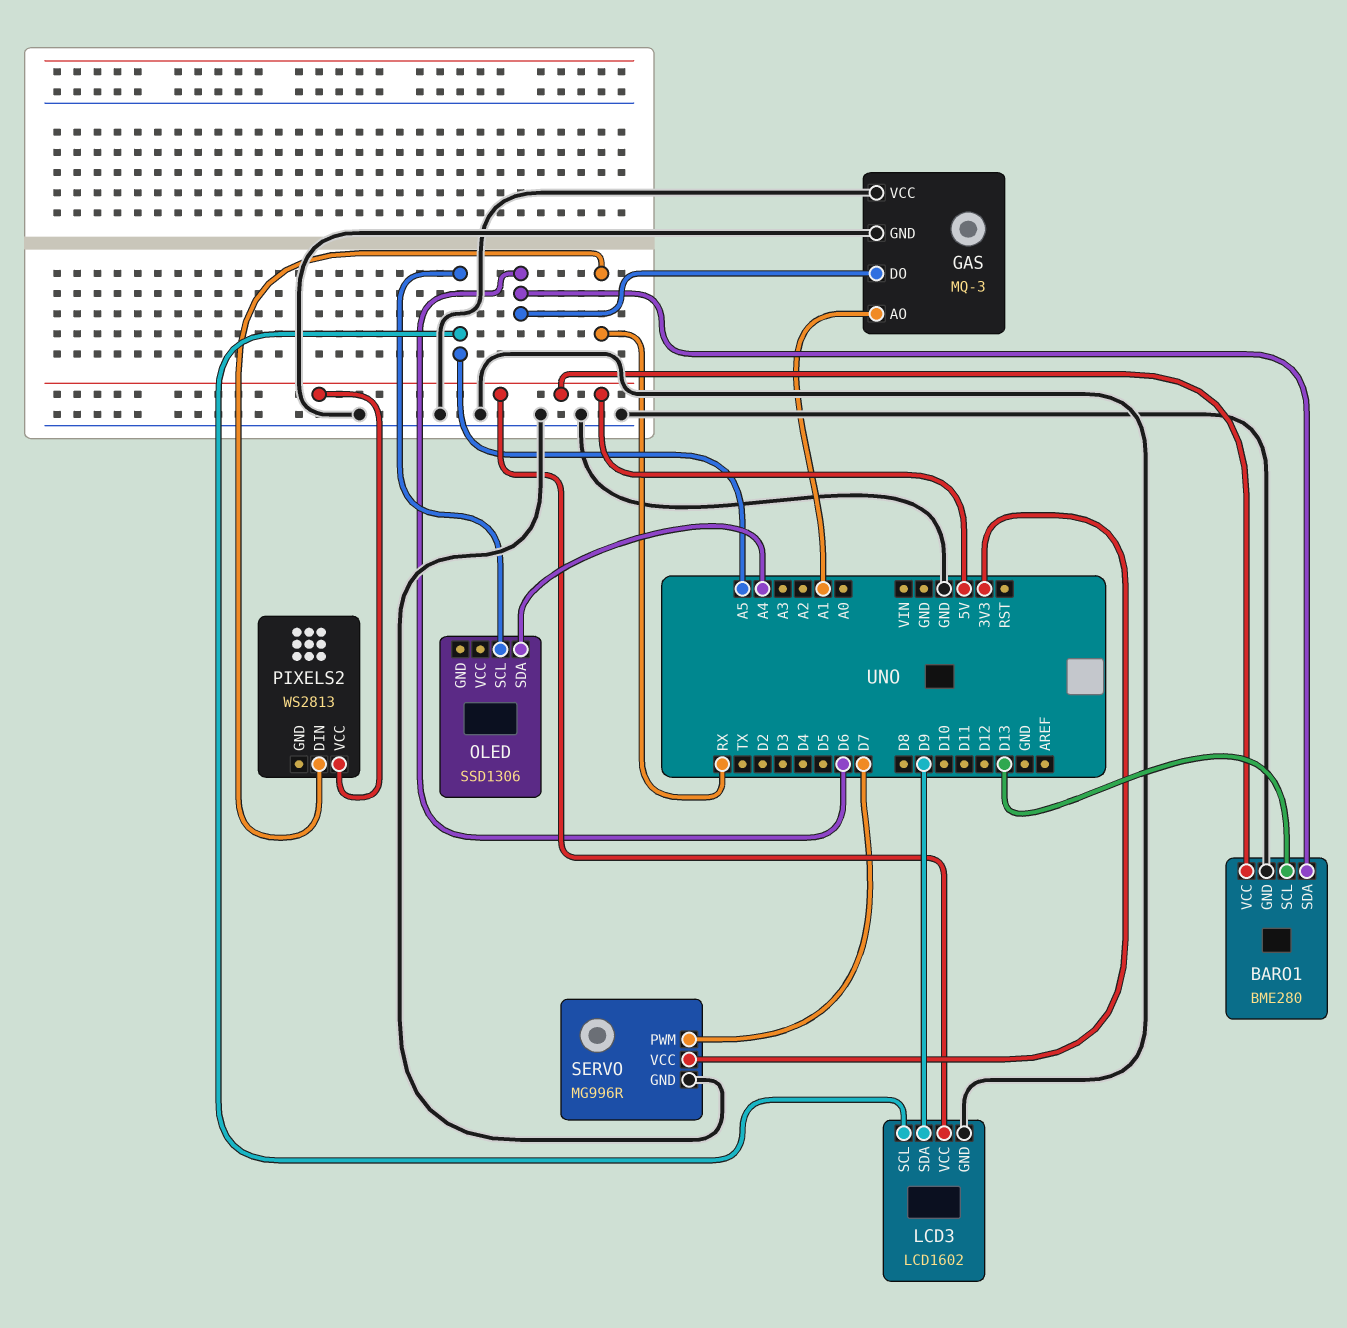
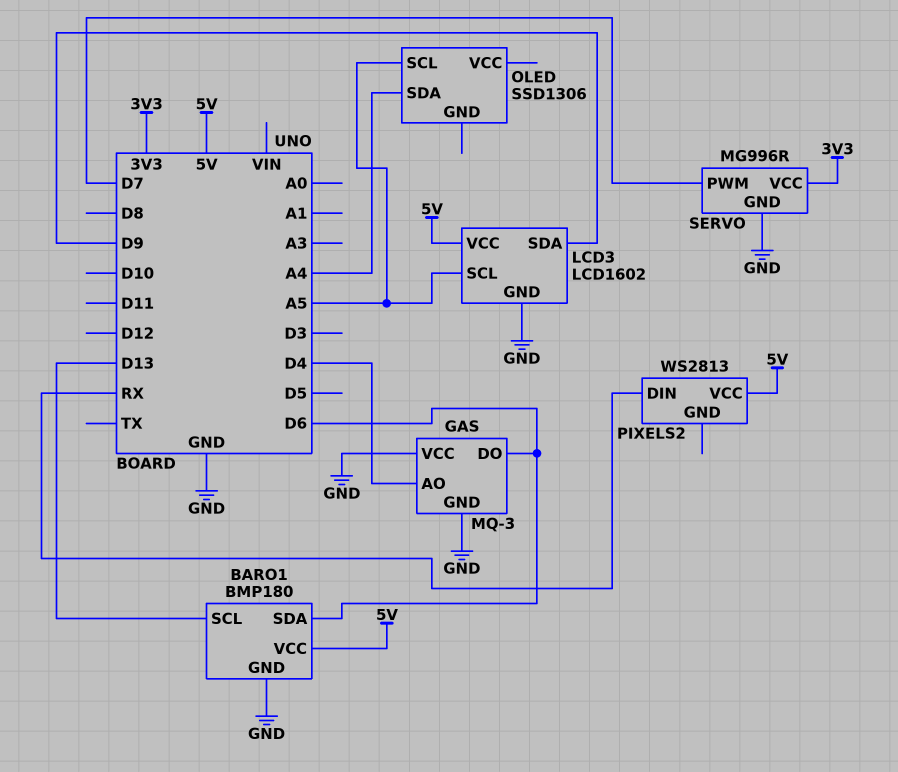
BARO1: BME280 -> BMP180
GAS pin AO: A1 -> D4

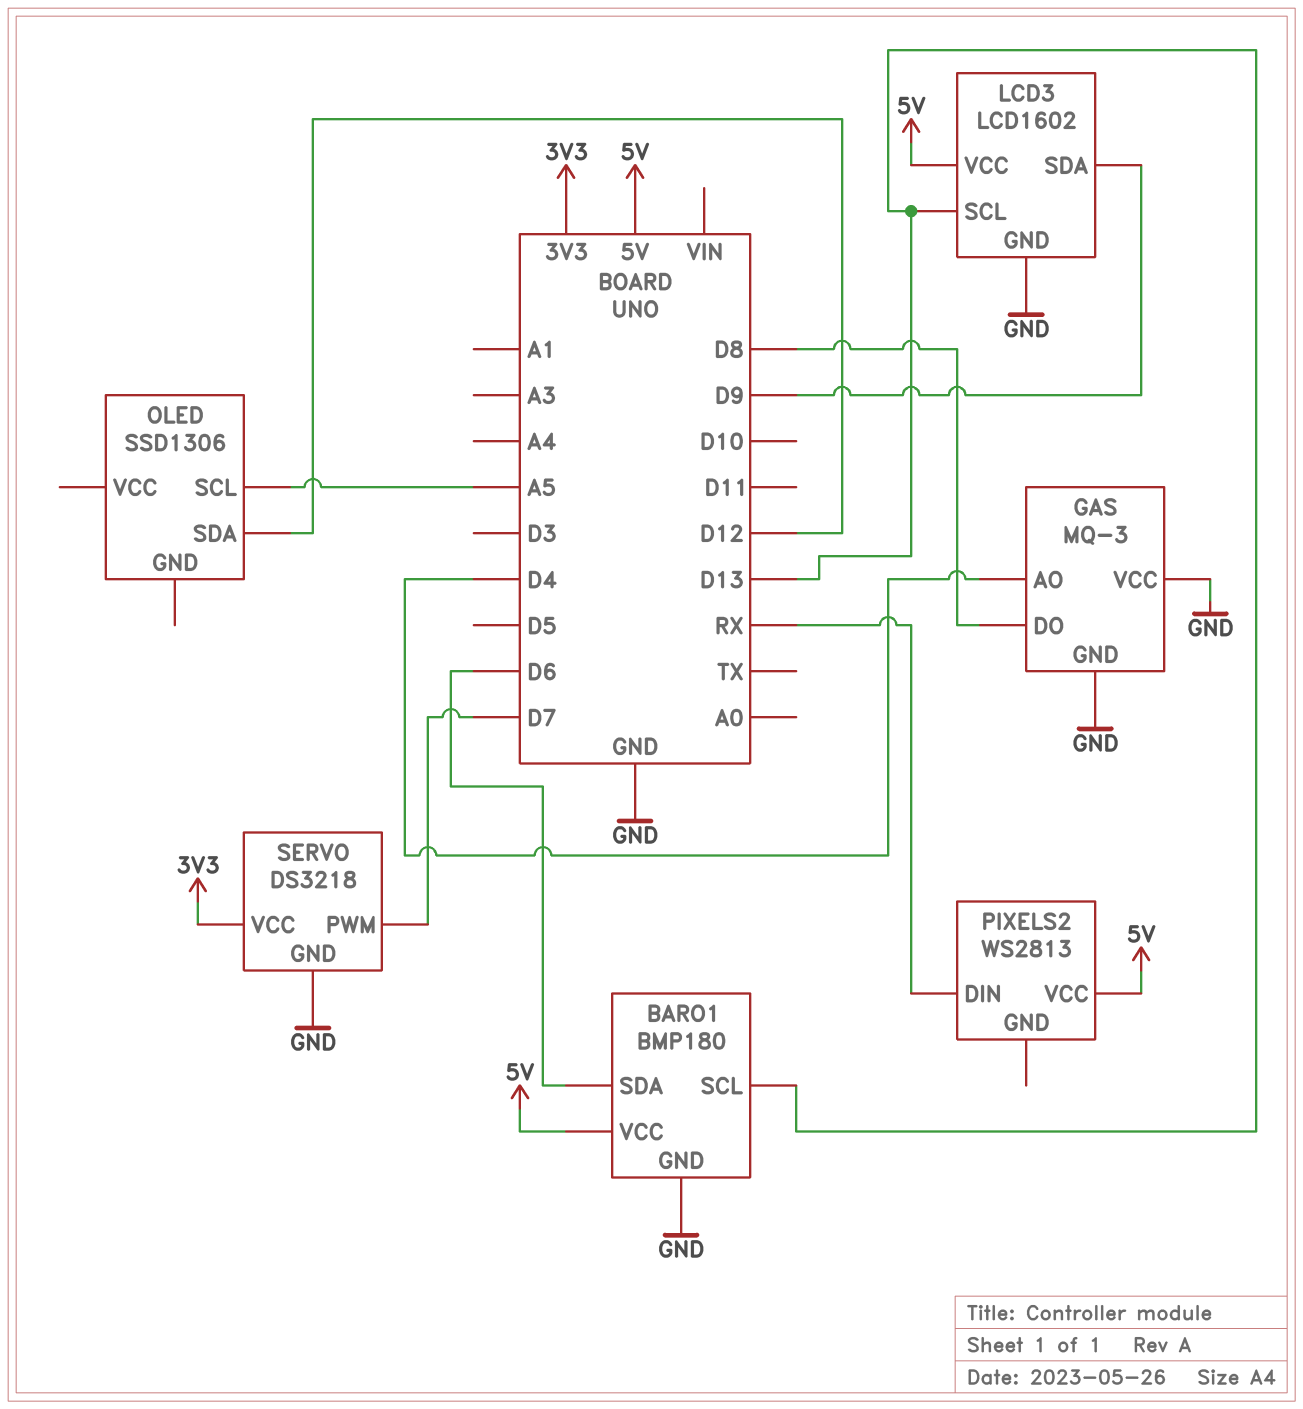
GAS pin DO: D6 -> D8
LCD3 pin SCL: A5 -> D13
OLED pin SDA: A4 -> D12
SERVO: MG996R -> DS3218

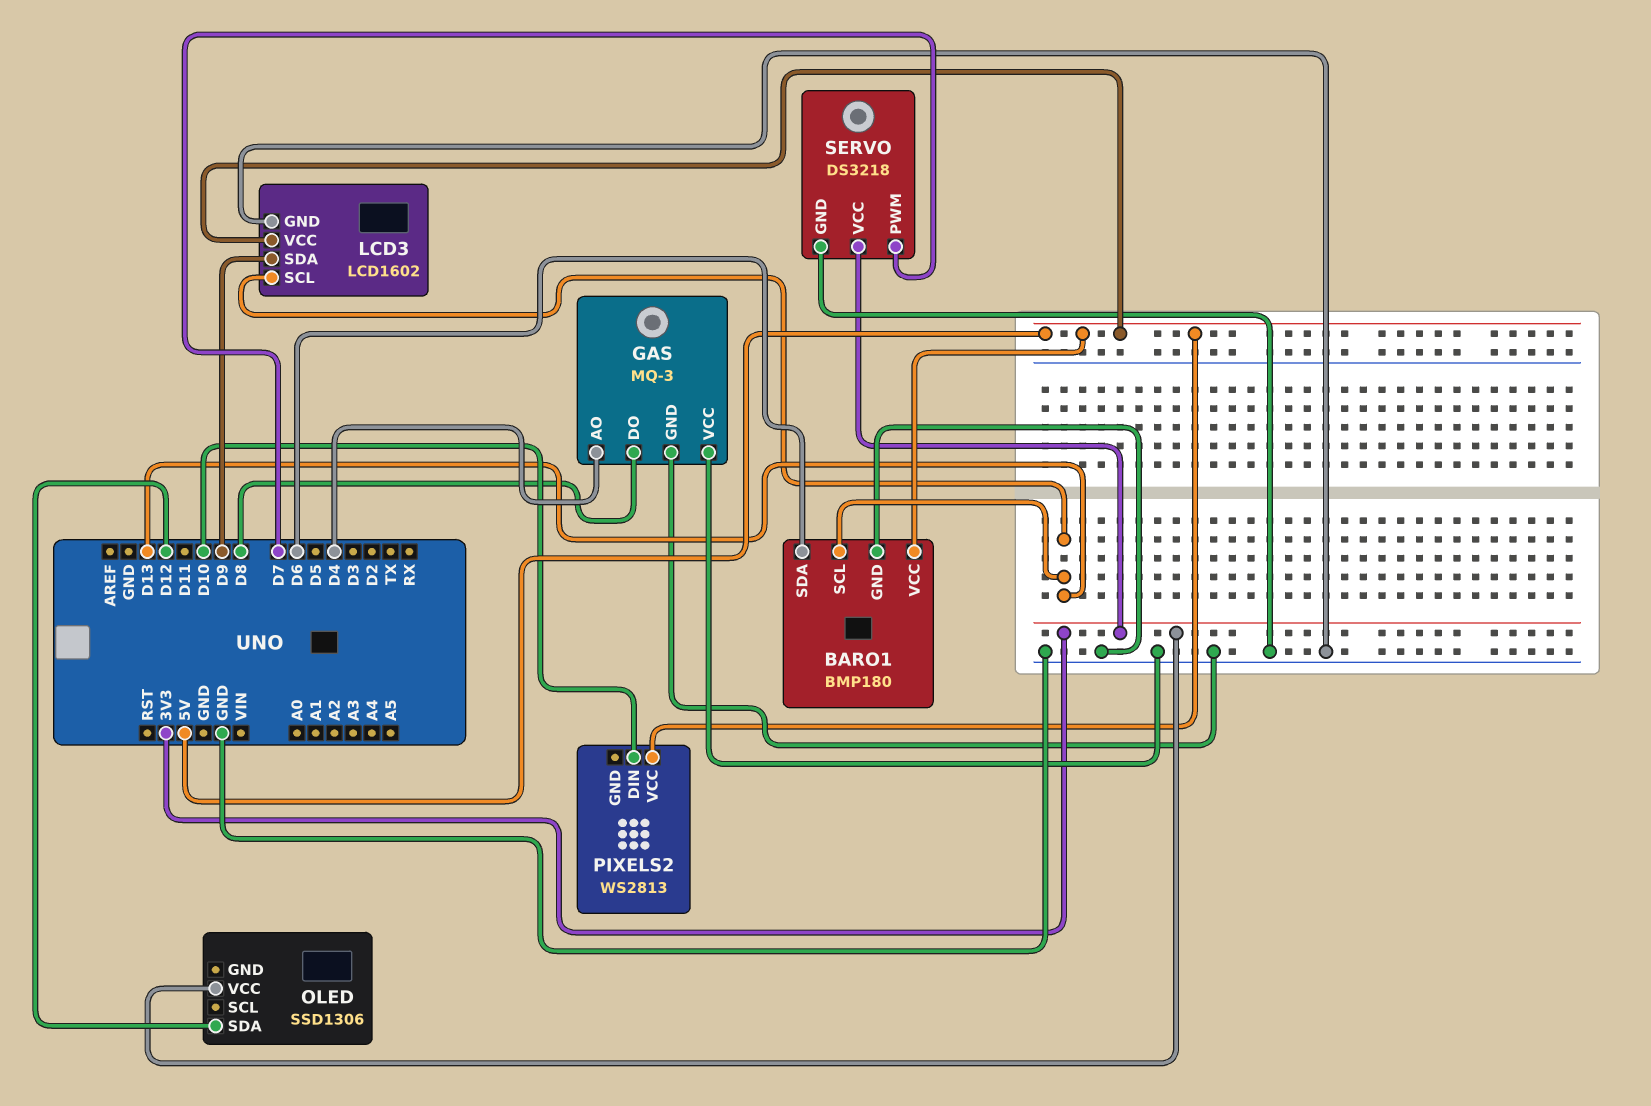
OLED pin SCL: A5 -> none
OLED pin VCC: none -> 3V3
PIXELS2 pin DIN: RX -> D10

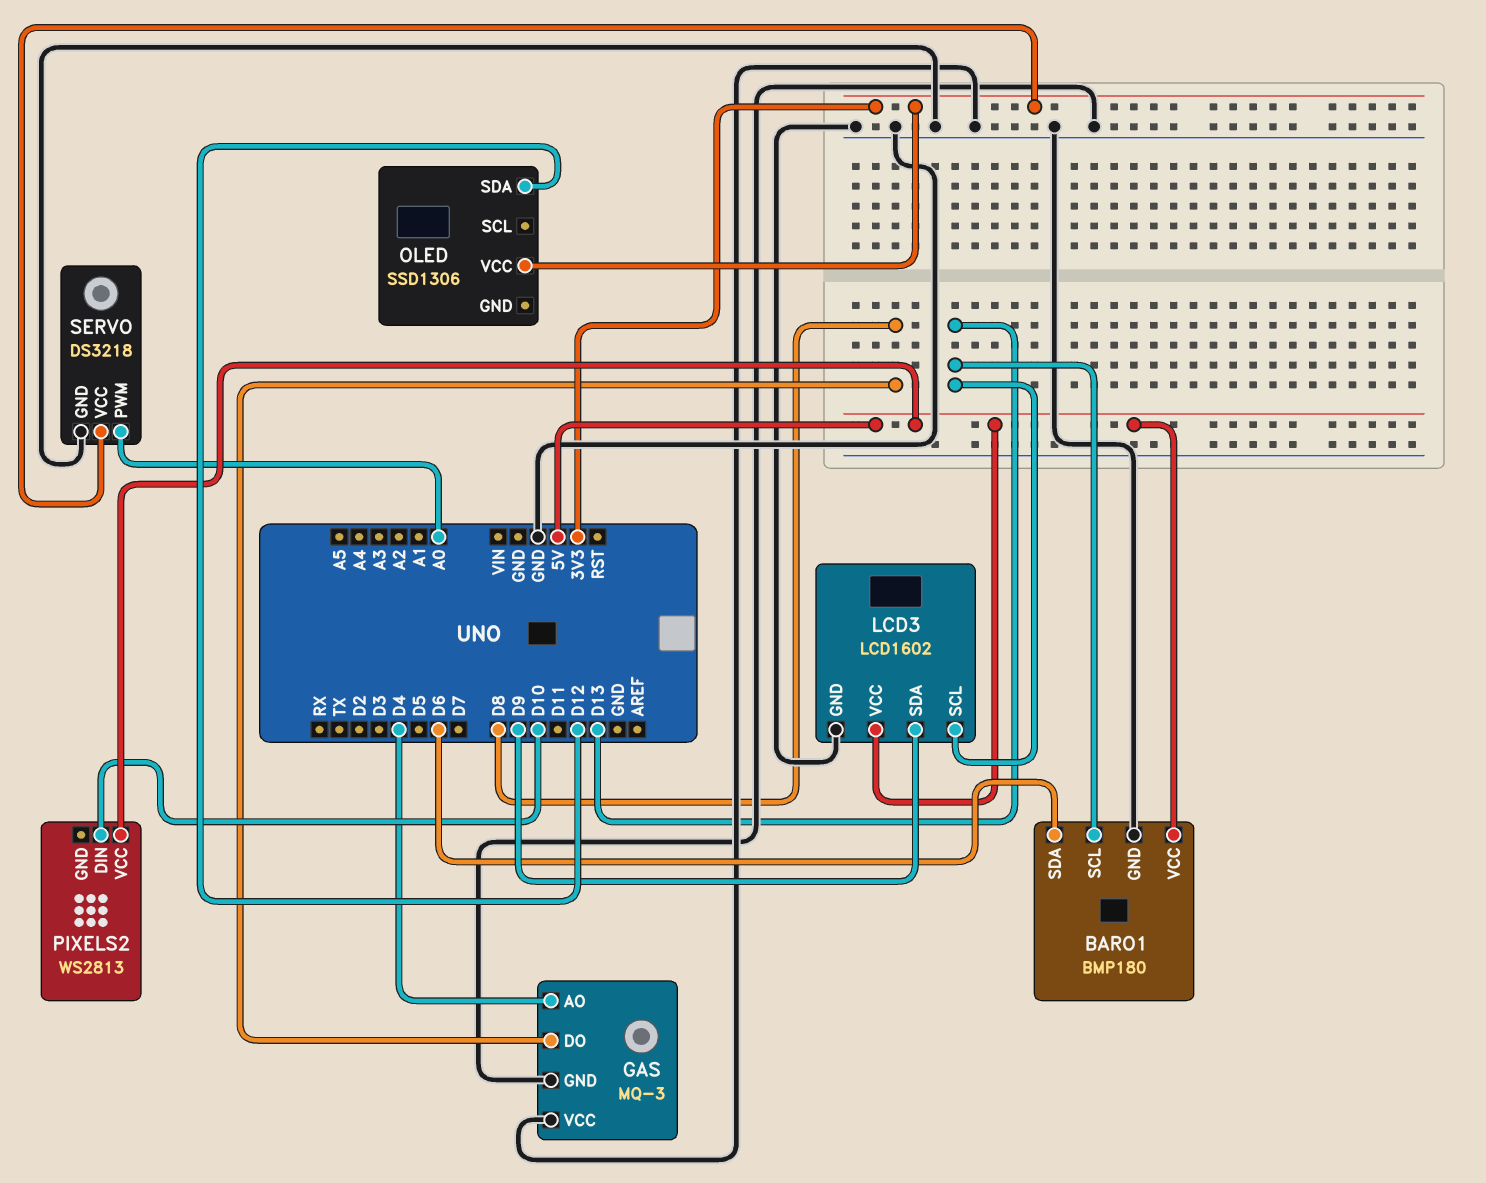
SERVO pin PWM: D7 -> A0

